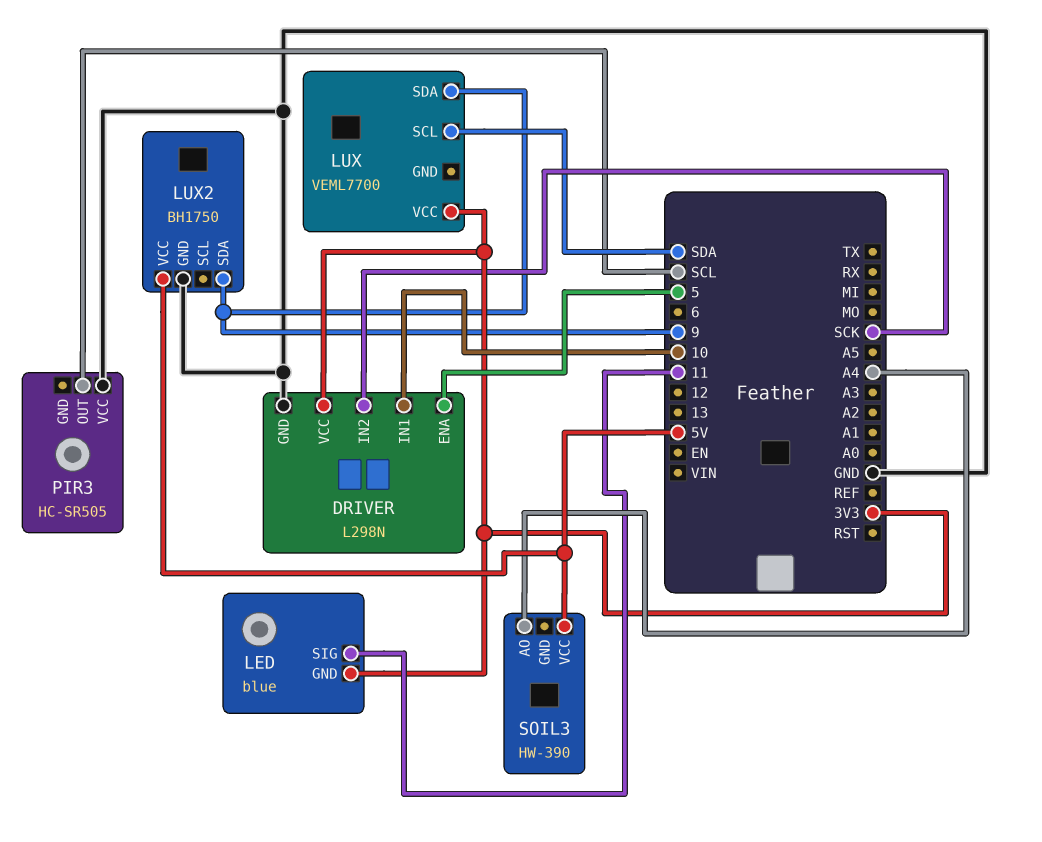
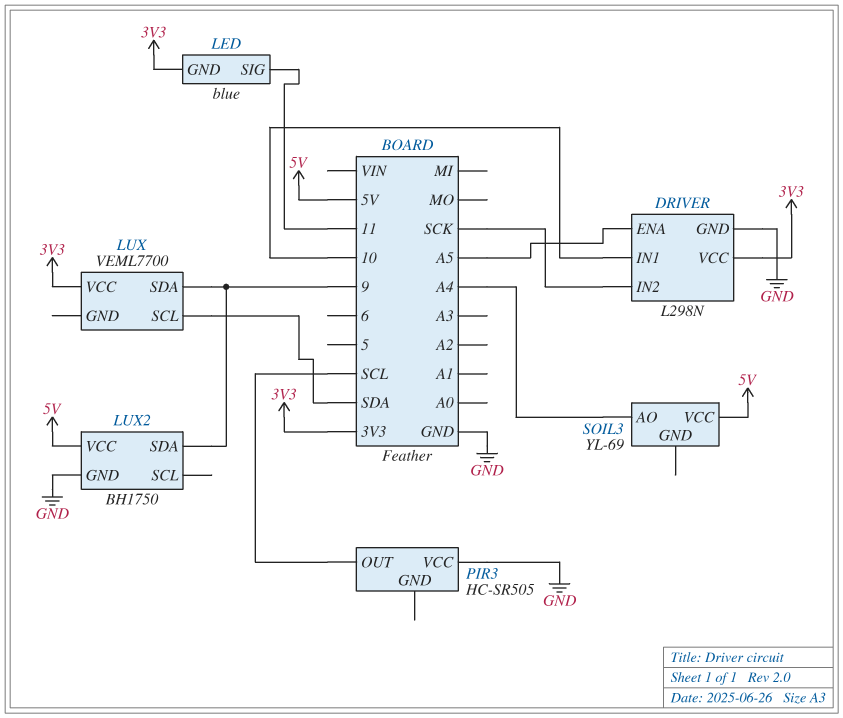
DRIVER pin ENA: 5 -> A5
SOIL3: HW-390 -> YL-69

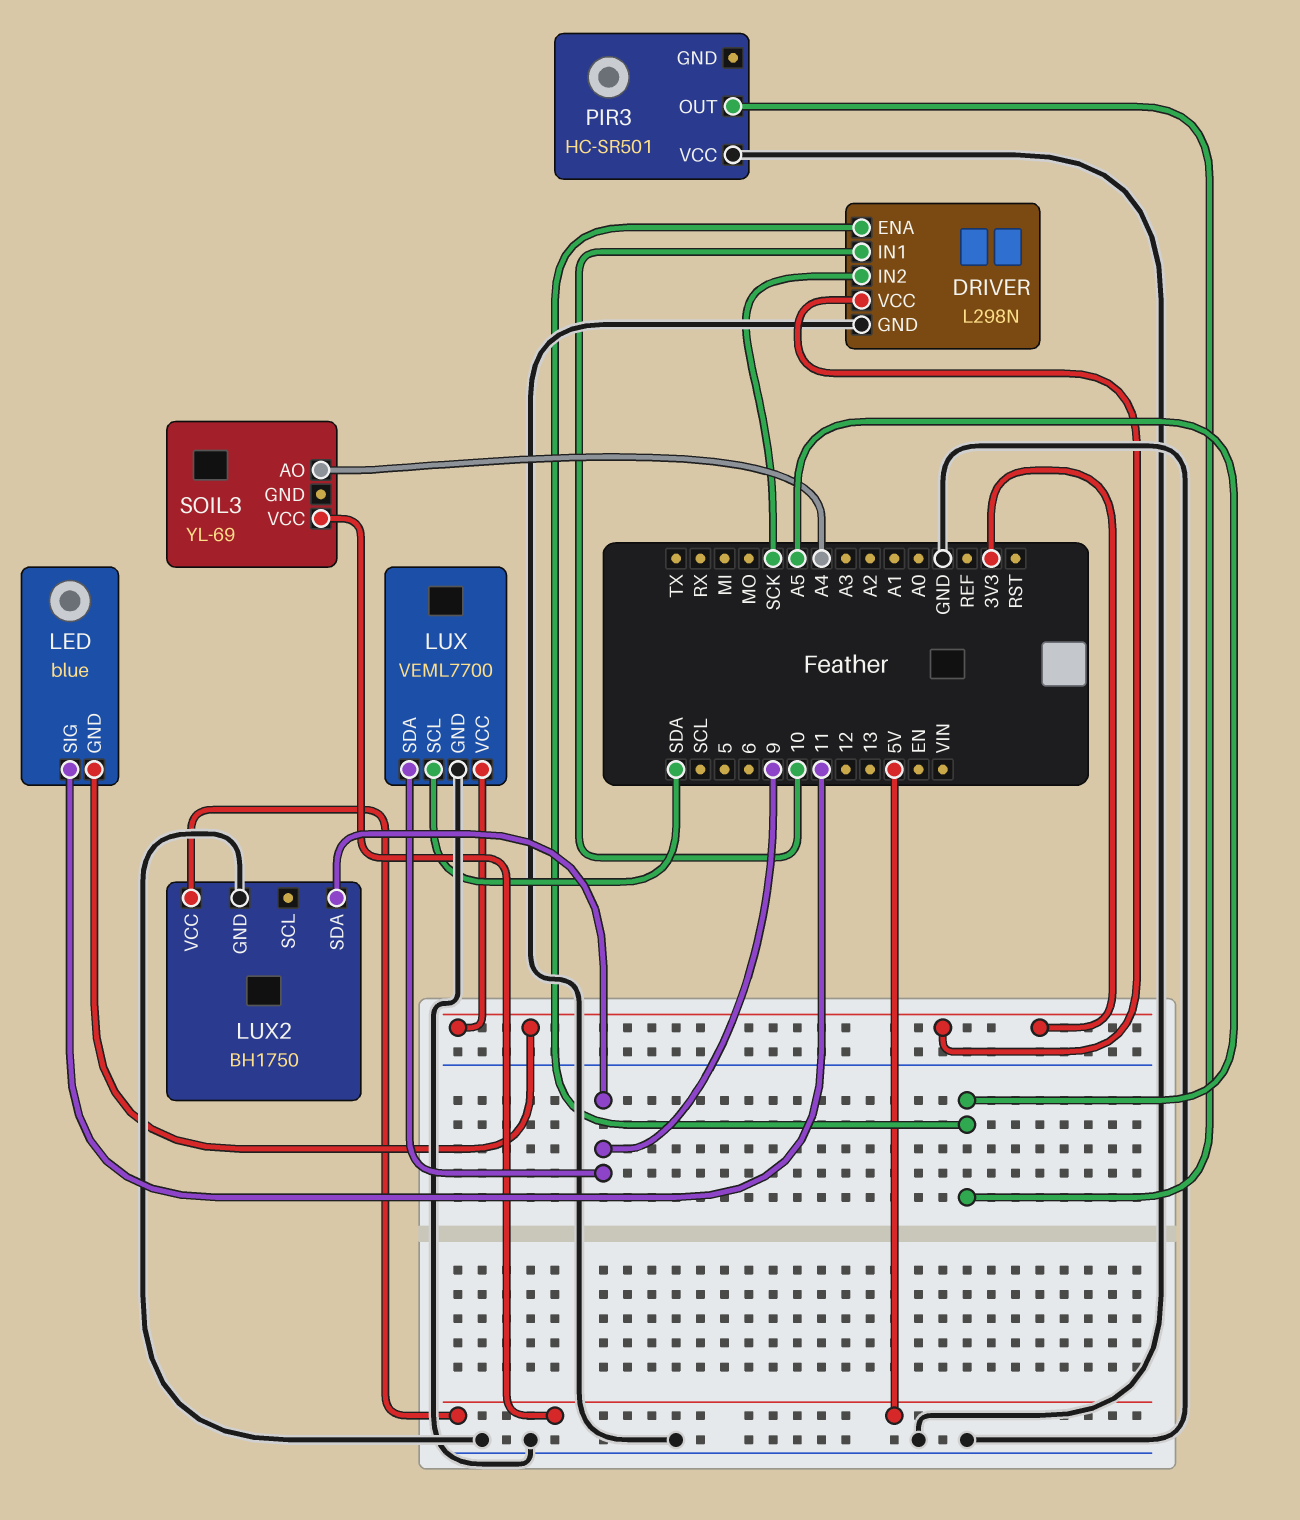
LUX pin GND: none -> GND
PIR3: HC-SR505 -> HC-SR501
PIR3 pin OUT: SCL -> A5

